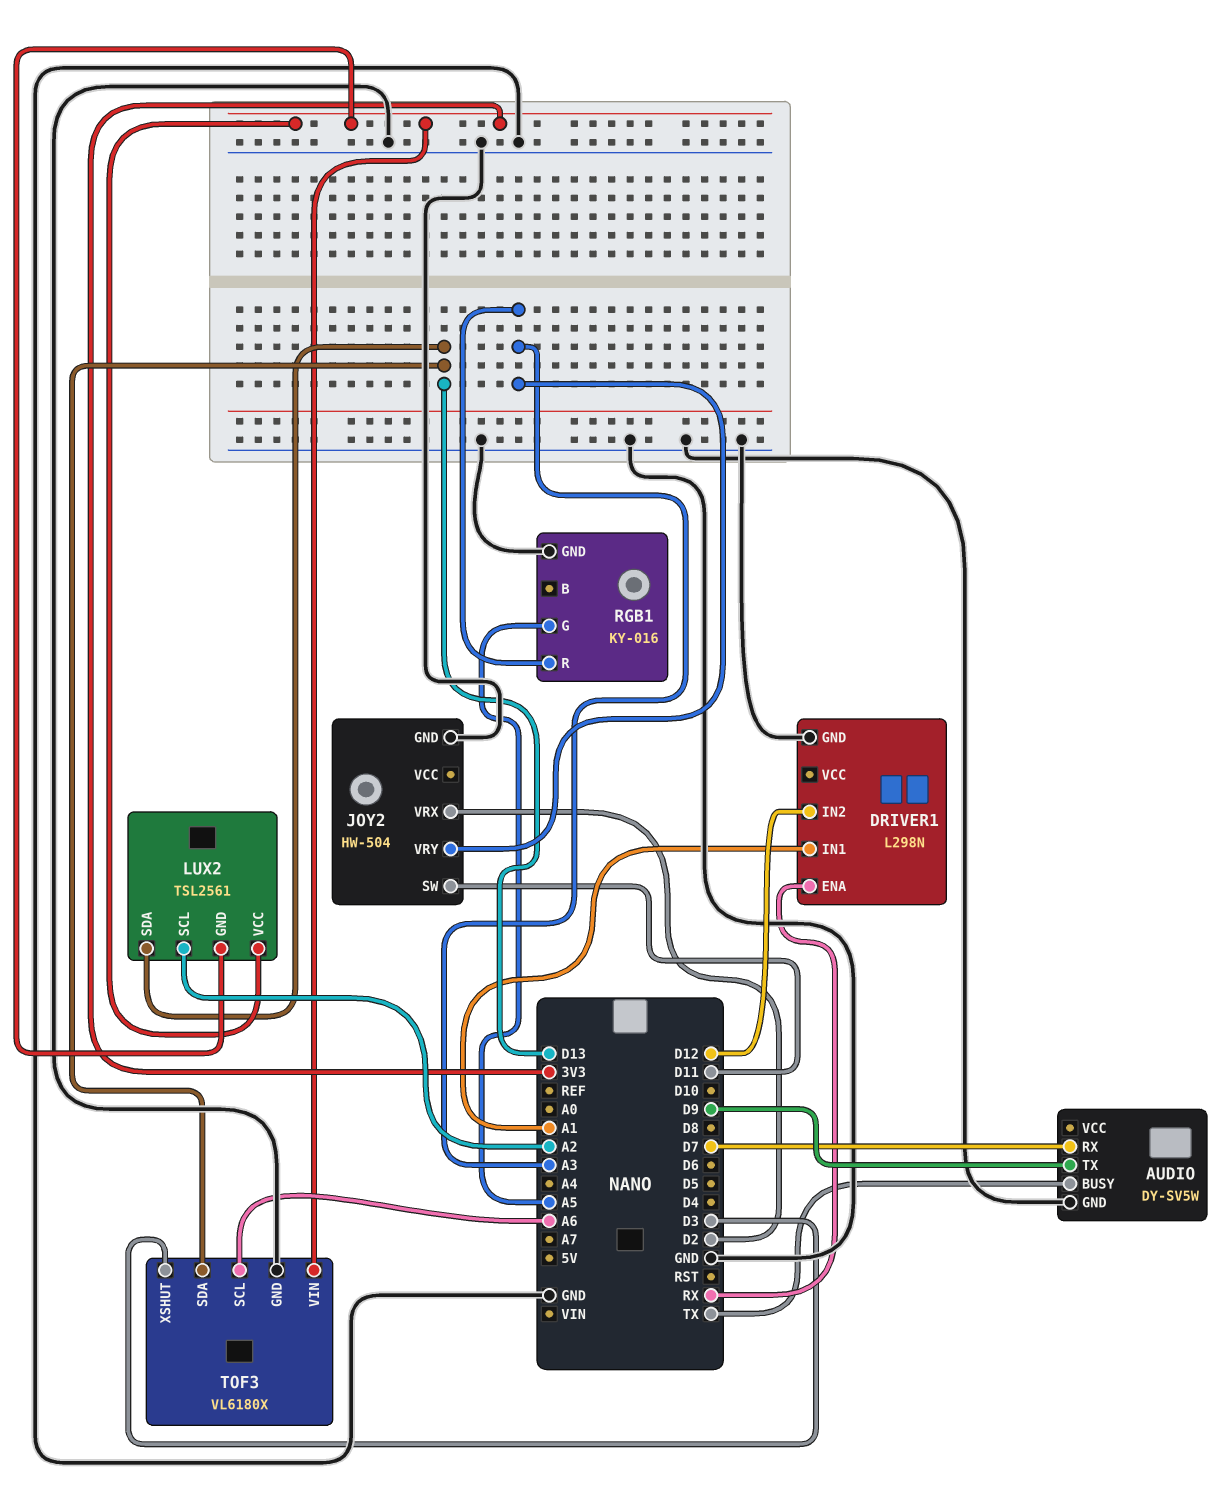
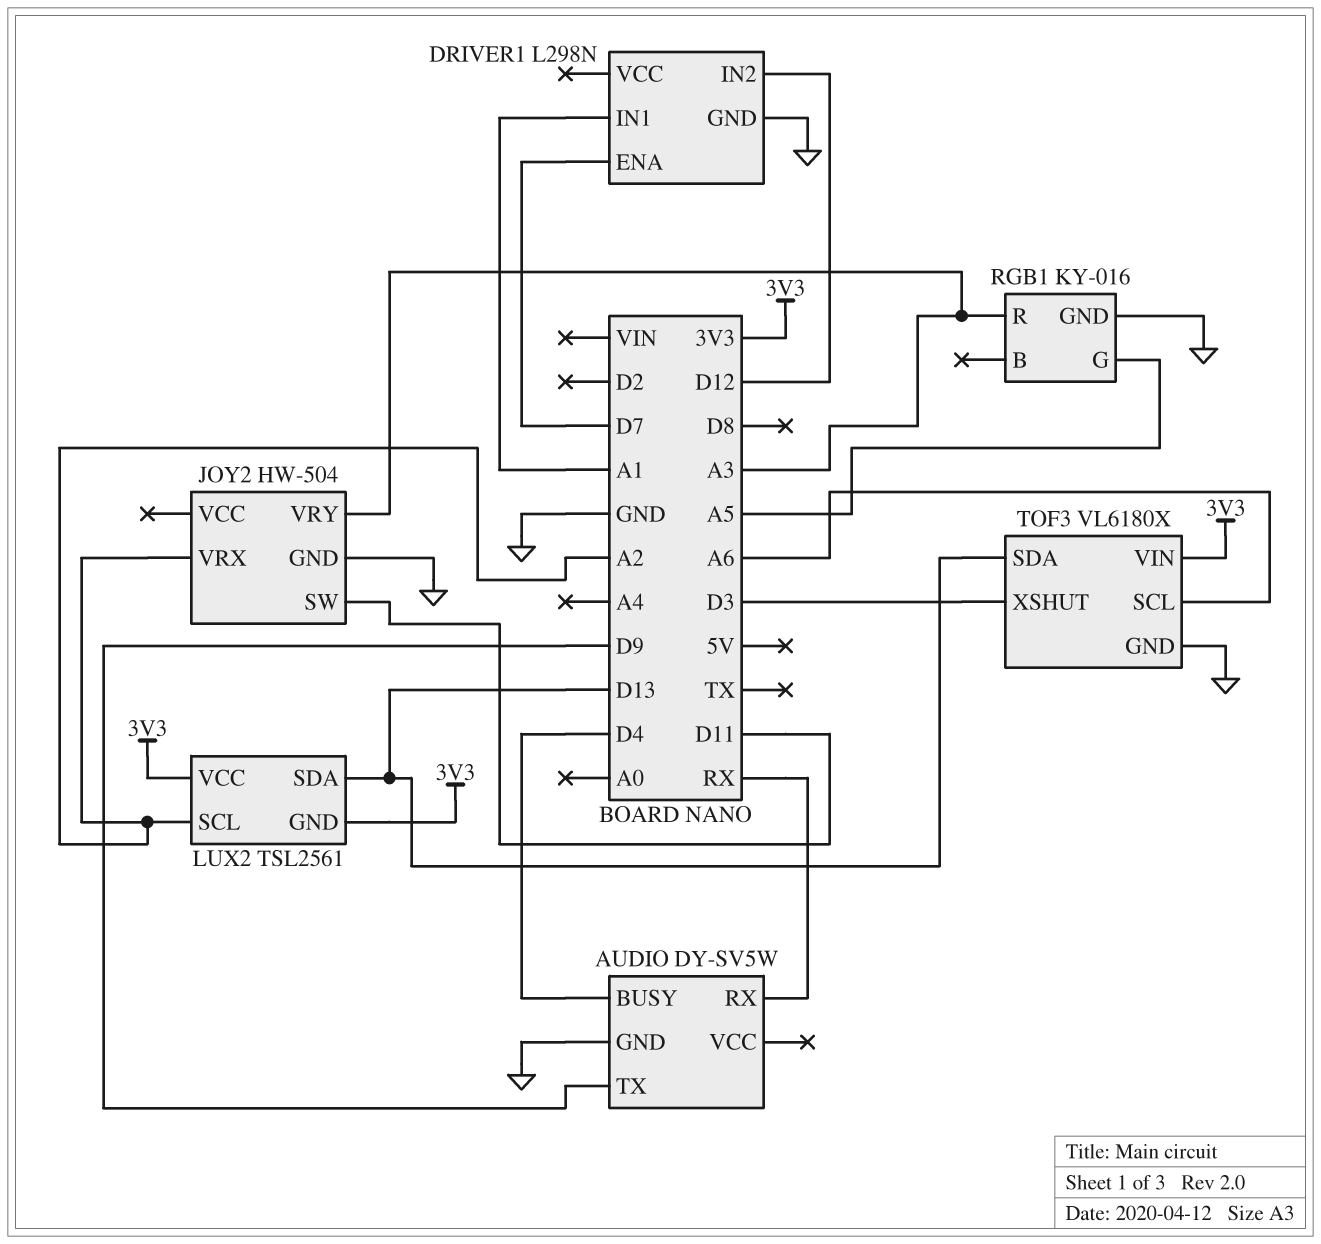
AUDIO pin BUSY: TX -> D4
AUDIO pin RX: D7 -> RX
DRIVER1 pin ENA: RX -> D7
JOY2 pin VRX: D2 -> A2

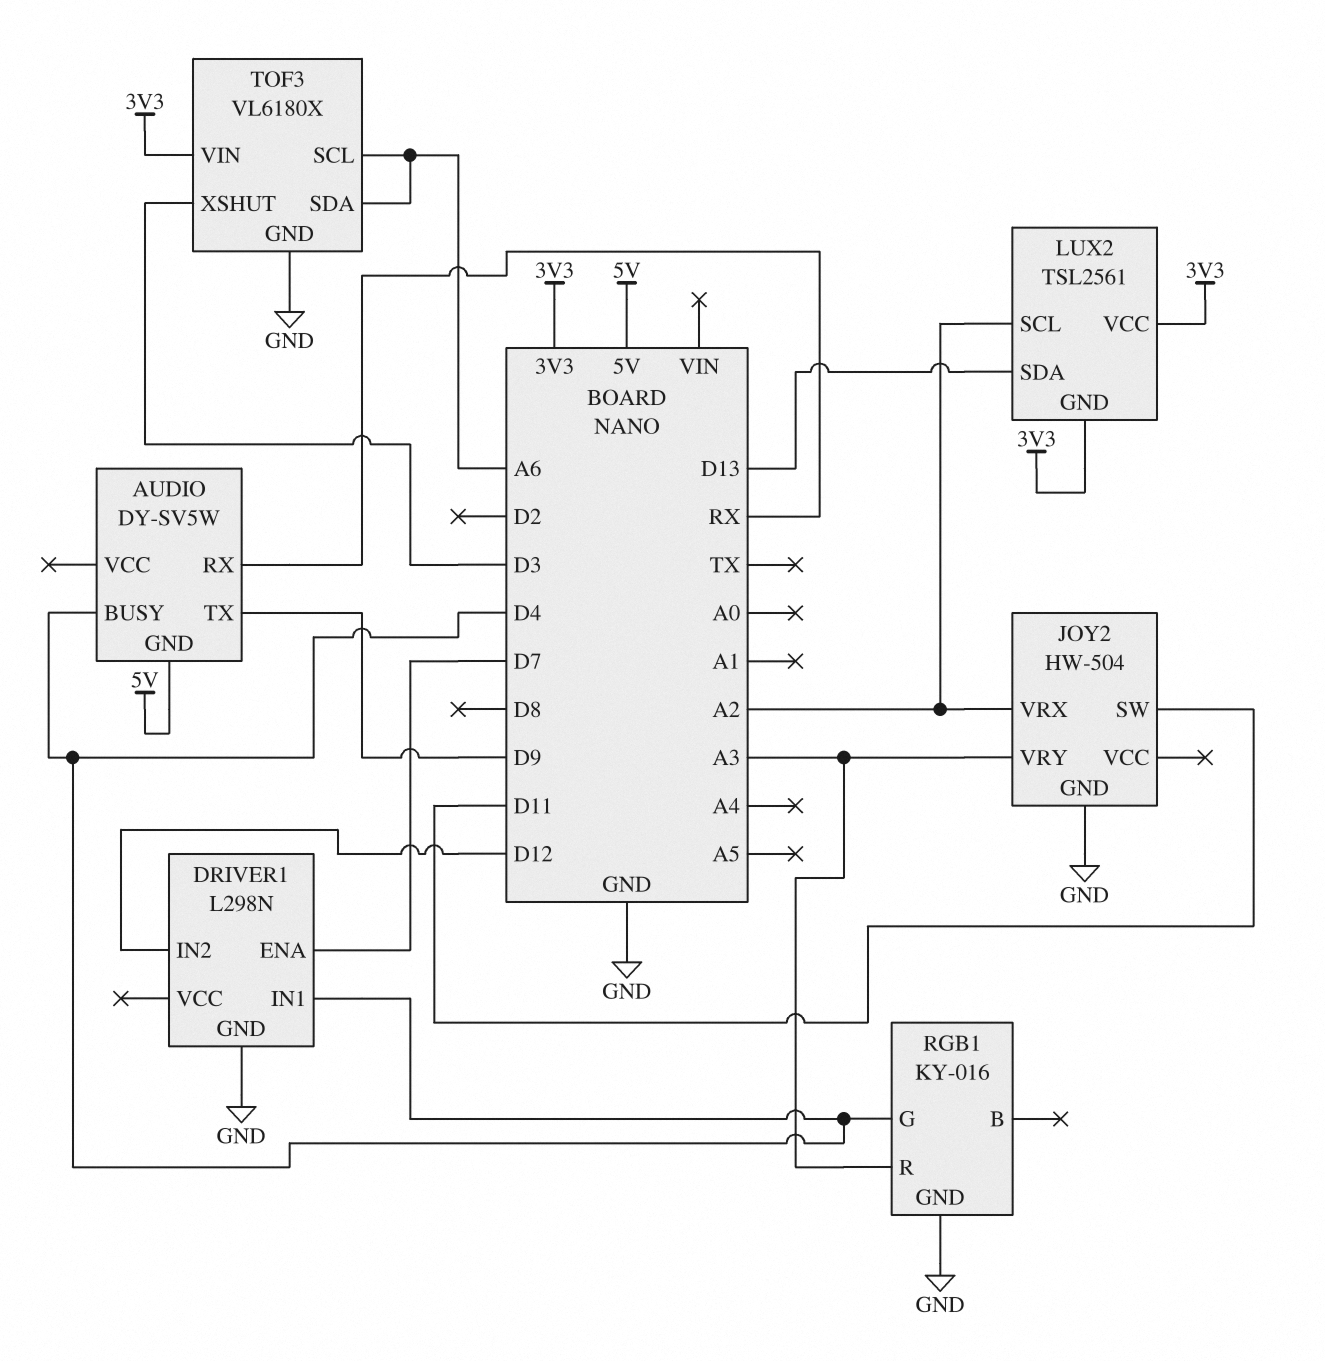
AUDIO pin GND: GND -> 5V
DRIVER1 pin IN1: A1 -> D4
RGB1 pin G: A5 -> D4
TOF3 pin SDA: D13 -> A6

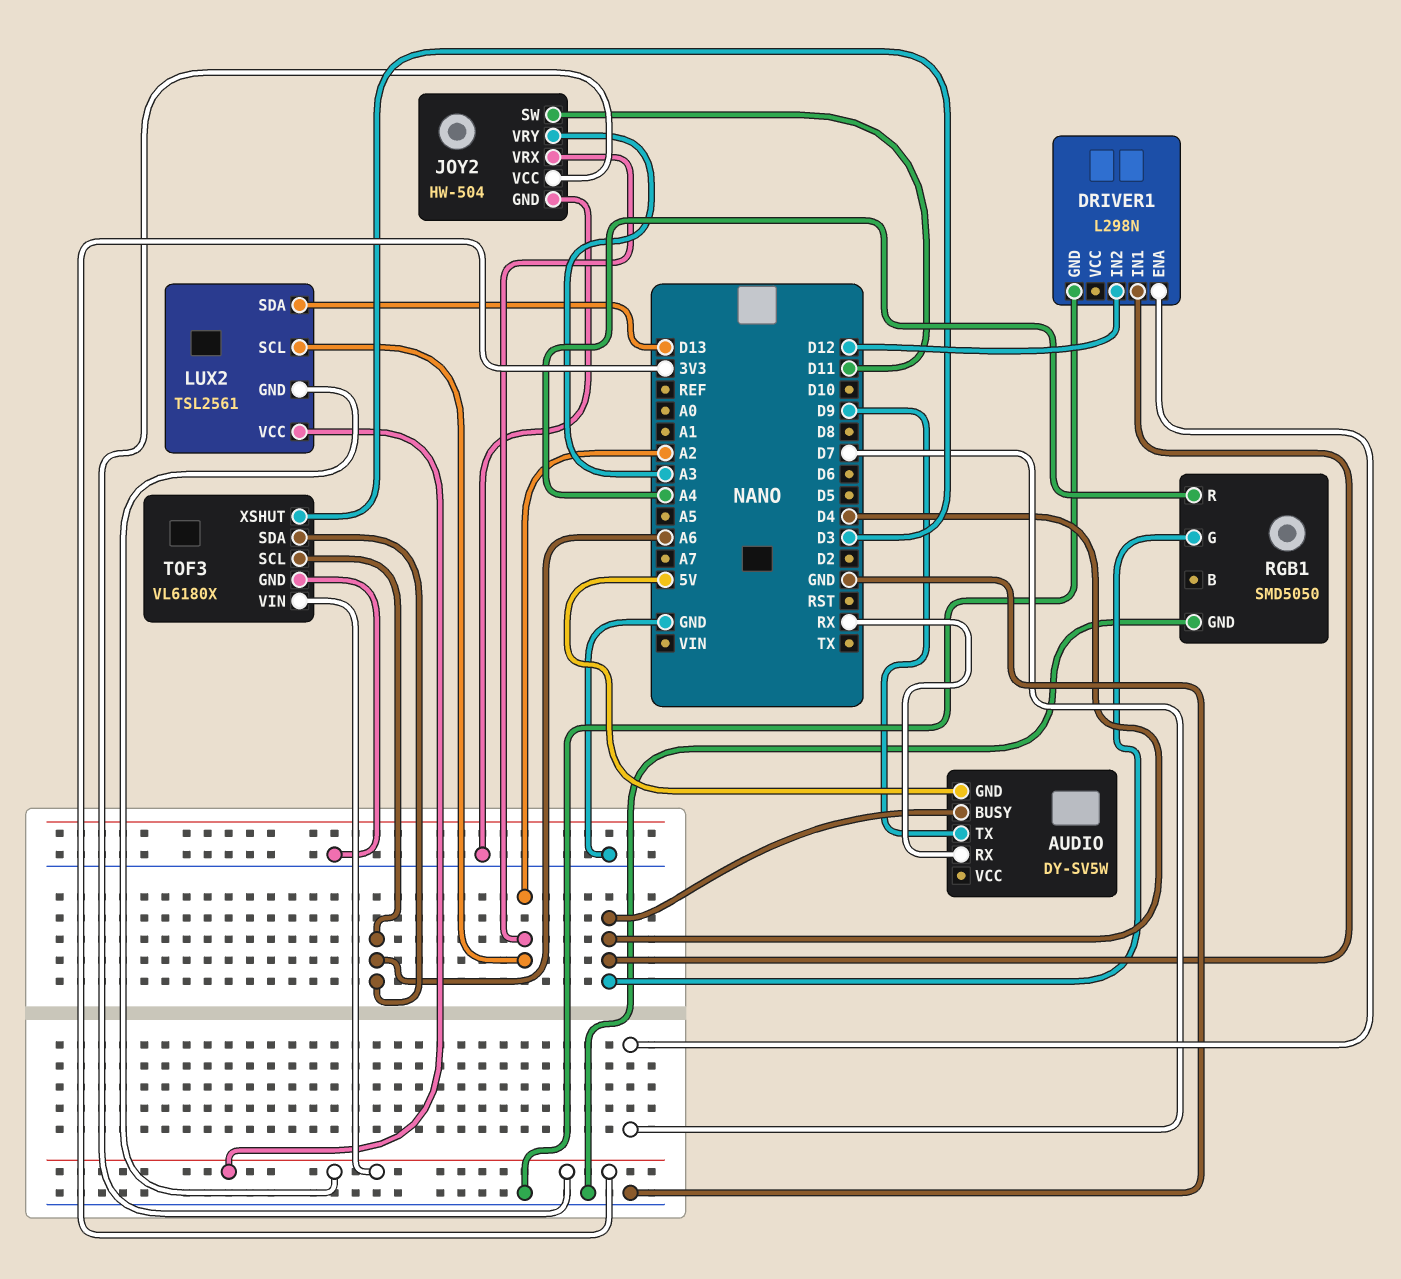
JOY2 pin VCC: none -> 3V3
RGB1: KY-016 -> SMD5050
RGB1 pin R: A3 -> A4

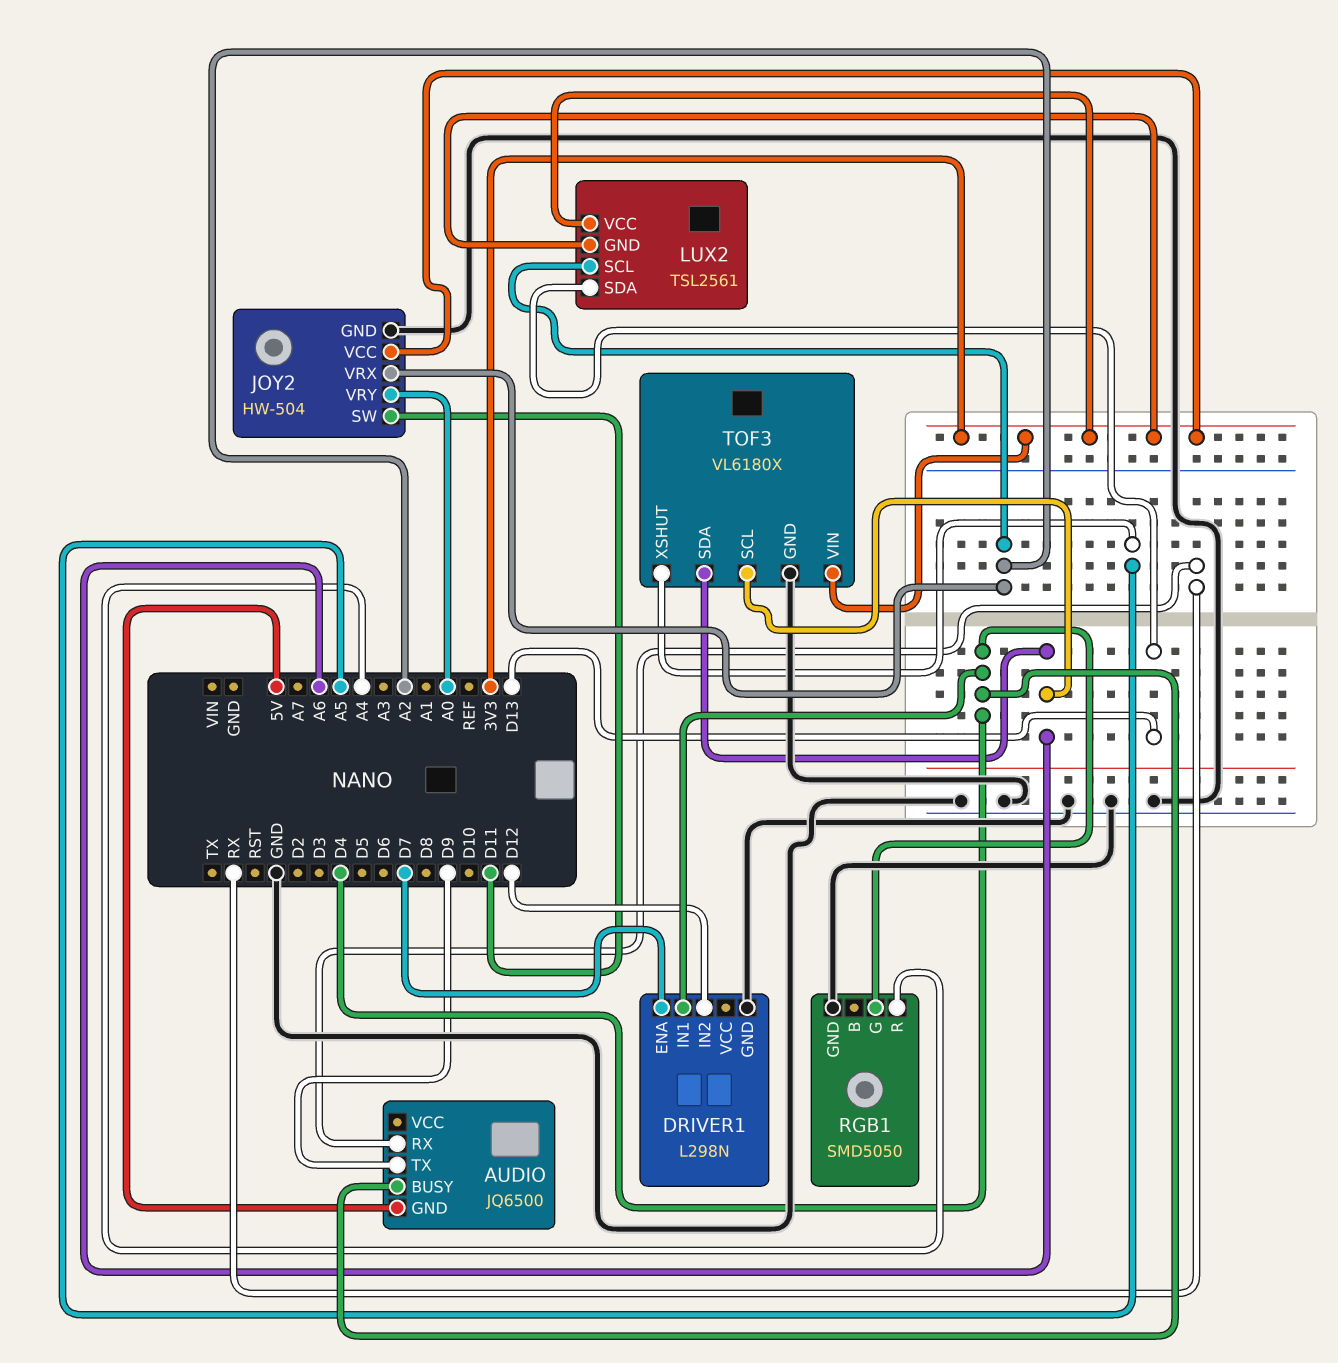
AUDIO: DY-SV5W -> JQ6500
JOY2 pin VRY: A3 -> A0
TOF3 pin XSHUT: D3 -> A5

